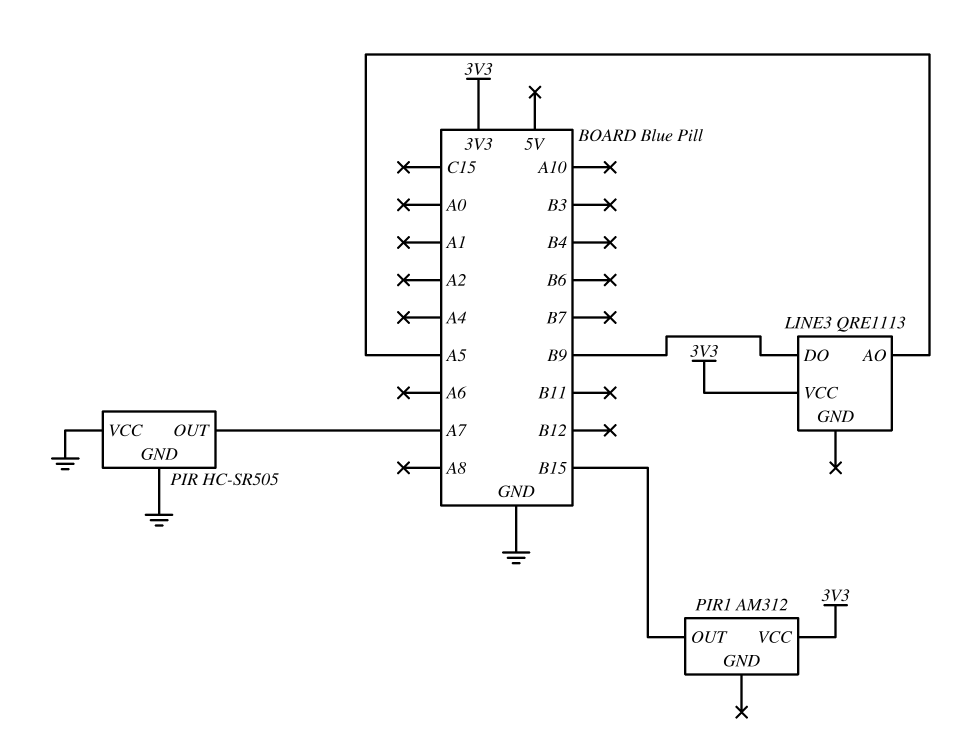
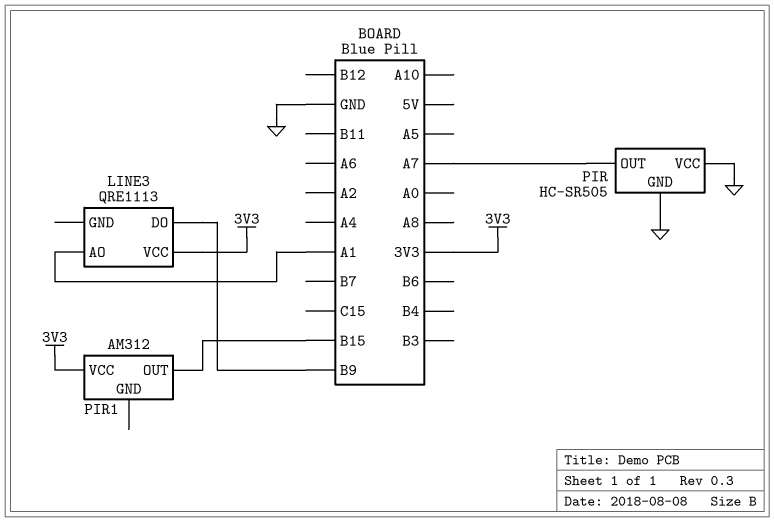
LINE3 pin AO: A5 -> A1

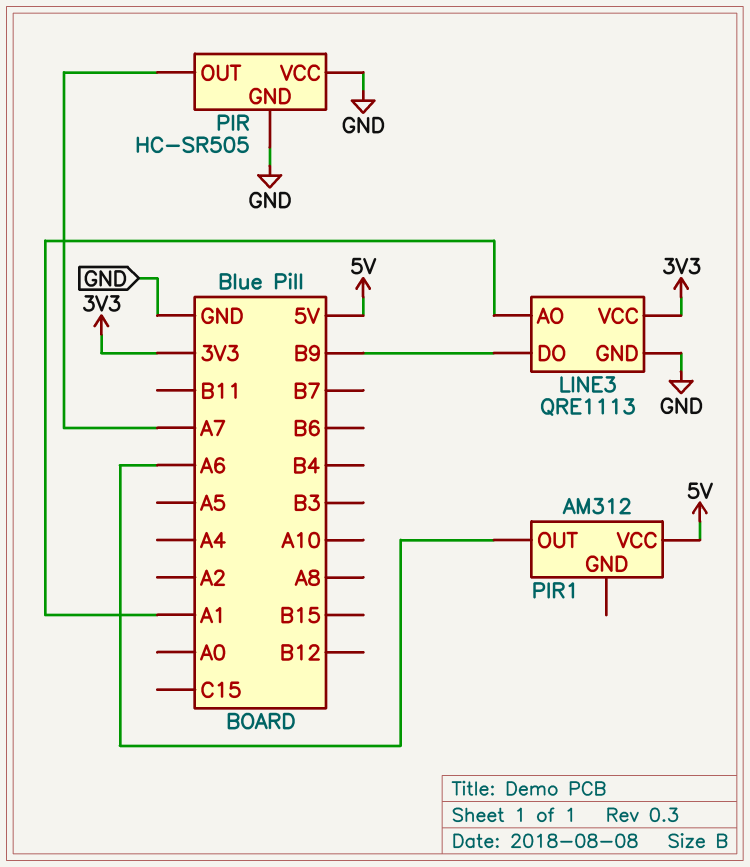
LINE3 pin GND: none -> GND
PIR1 pin OUT: B15 -> A6
PIR1 pin VCC: 3V3 -> 5V

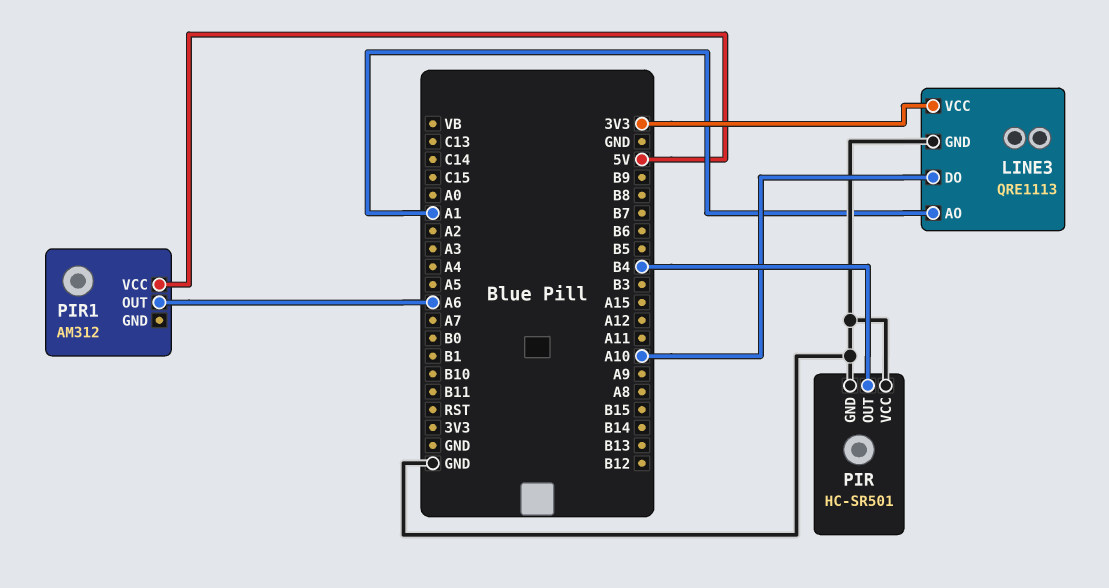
LINE3 pin DO: B9 -> A10
PIR: HC-SR505 -> HC-SR501
PIR pin OUT: A7 -> B4

